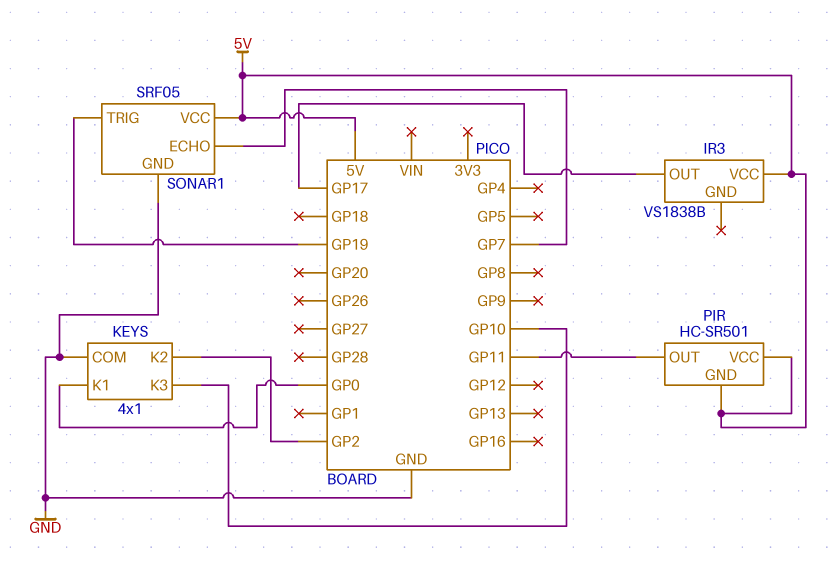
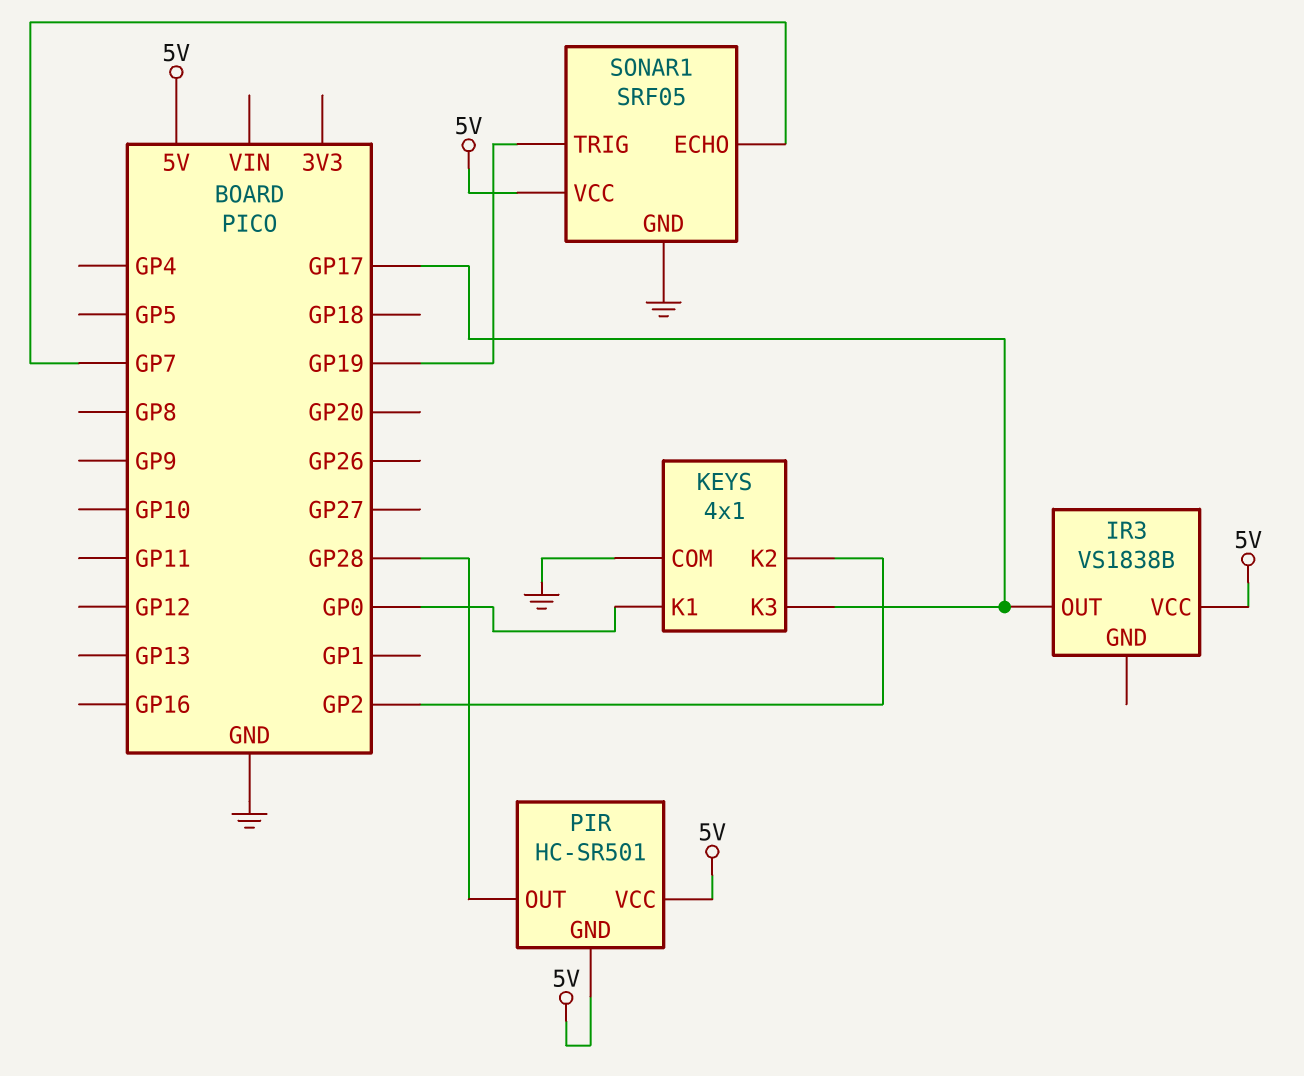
KEYS pin K3: GP10 -> GP17
PIR pin OUT: GP11 -> GP28

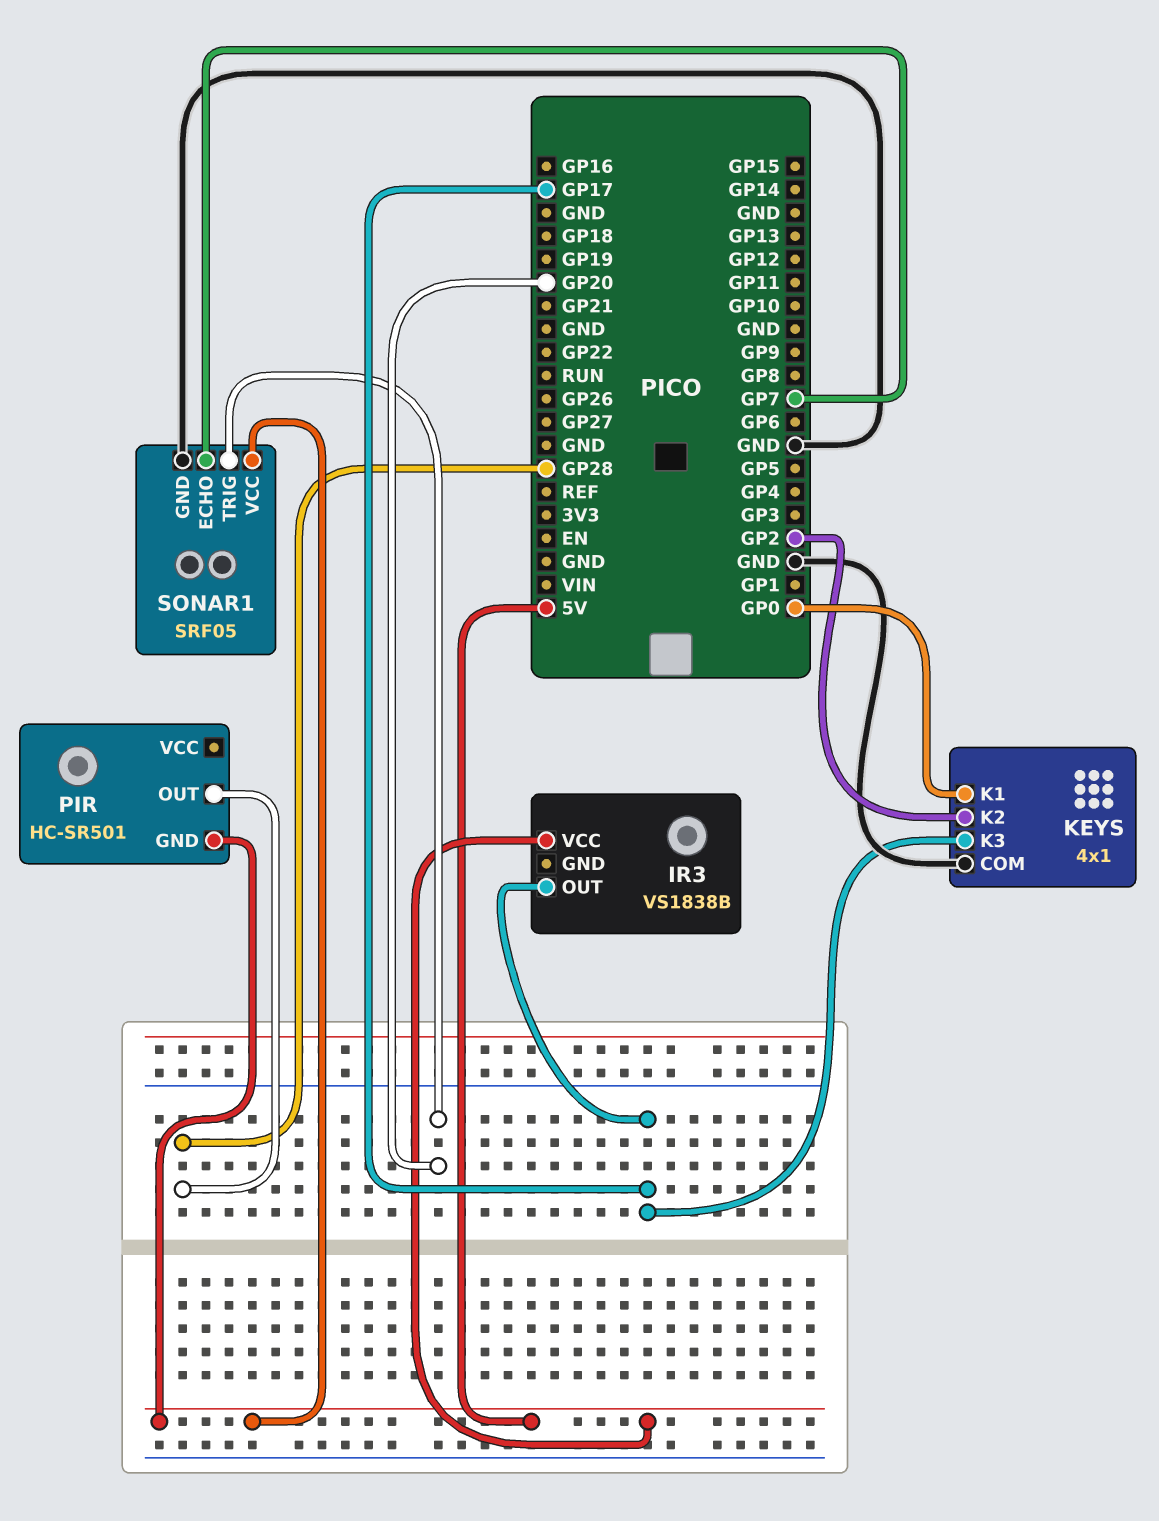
PIR pin VCC: 5V -> none
SONAR1 pin TRIG: GP19 -> GP20

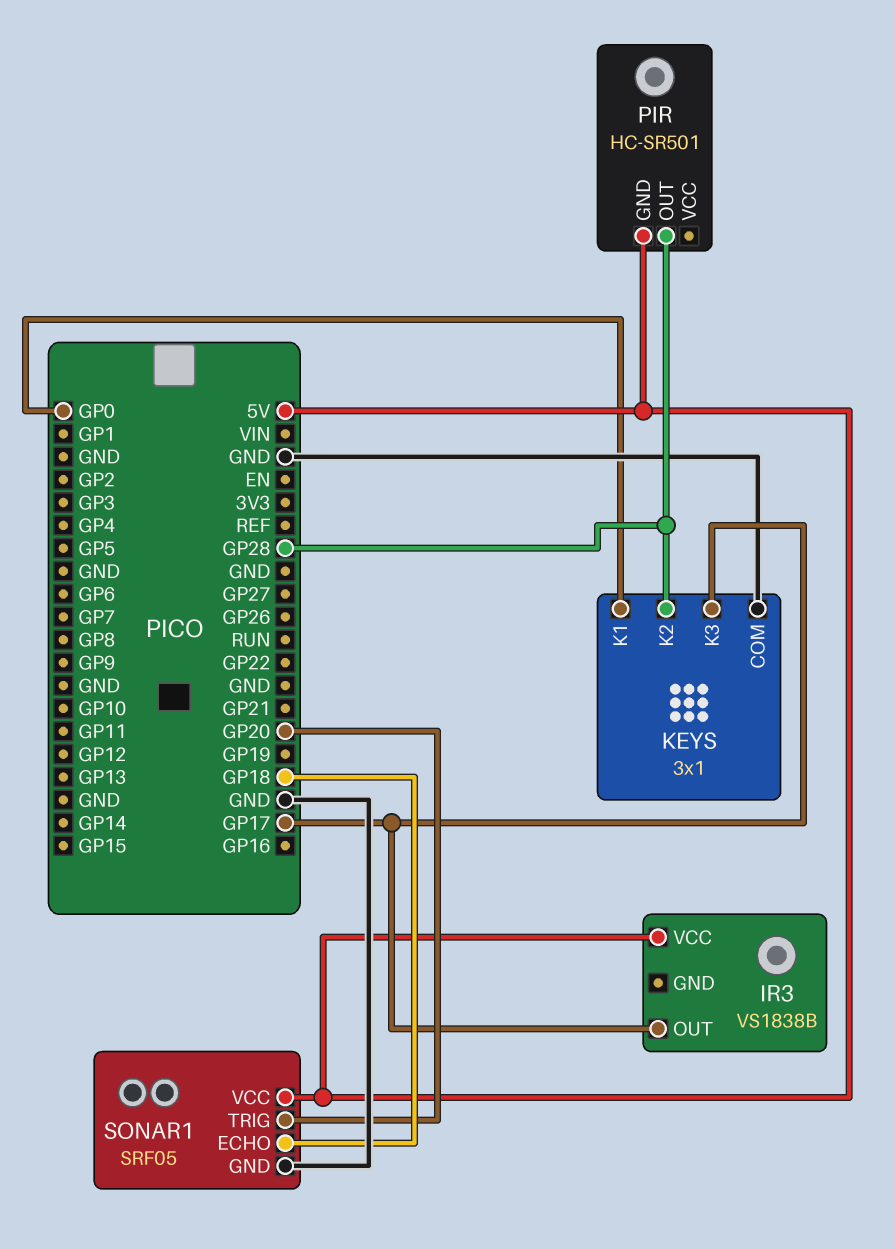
KEYS: 4x1 -> 3x1
KEYS pin K2: GP2 -> GP28
SONAR1 pin ECHO: GP7 -> GP18

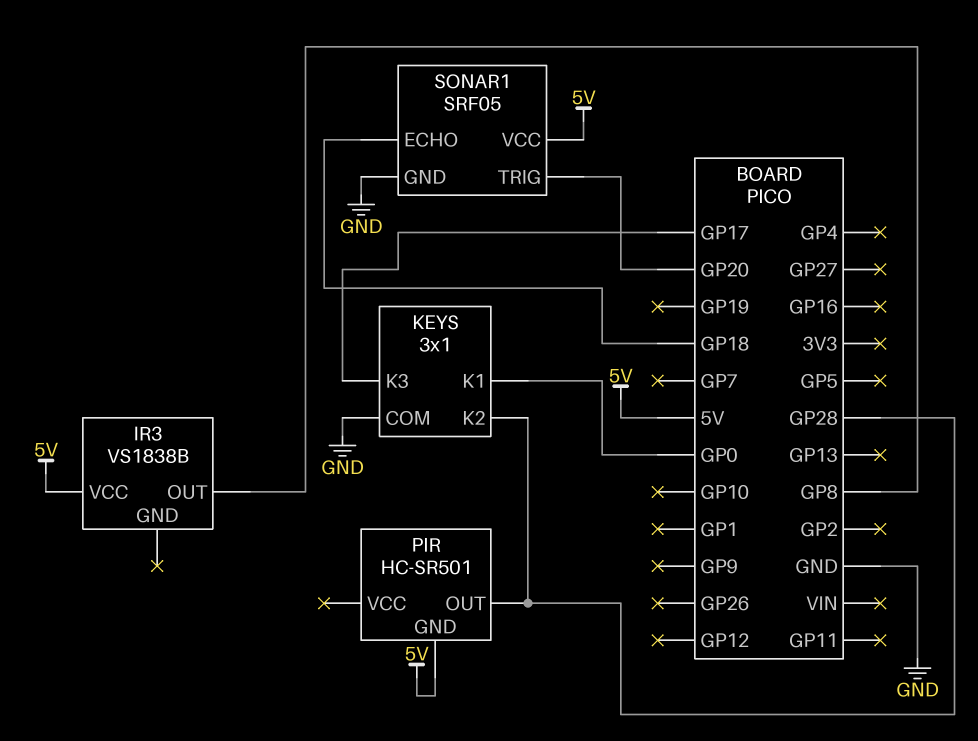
IR3 pin OUT: GP17 -> GP8

